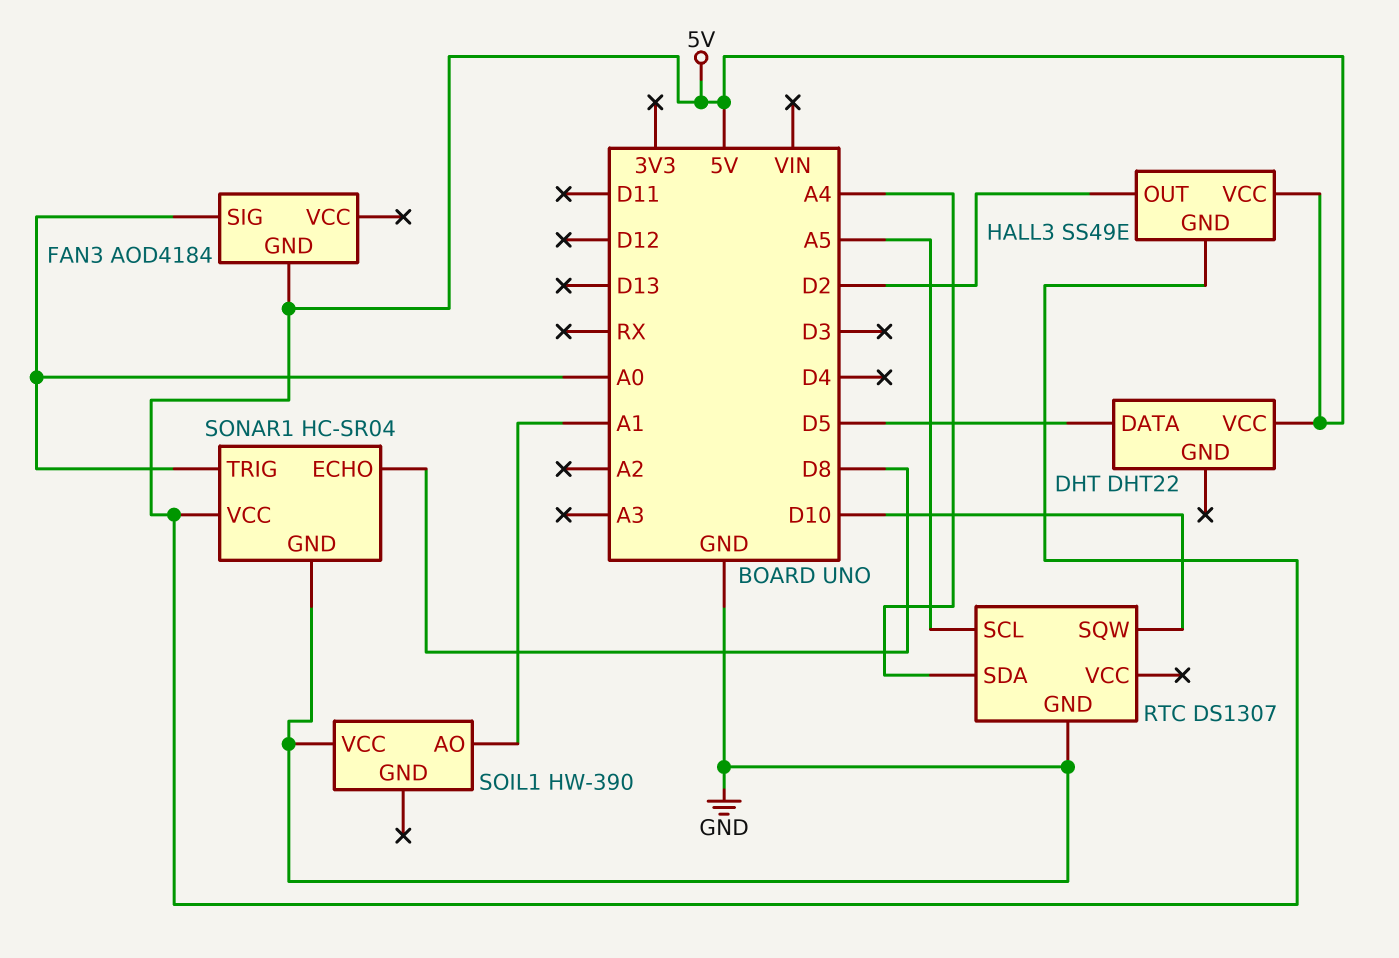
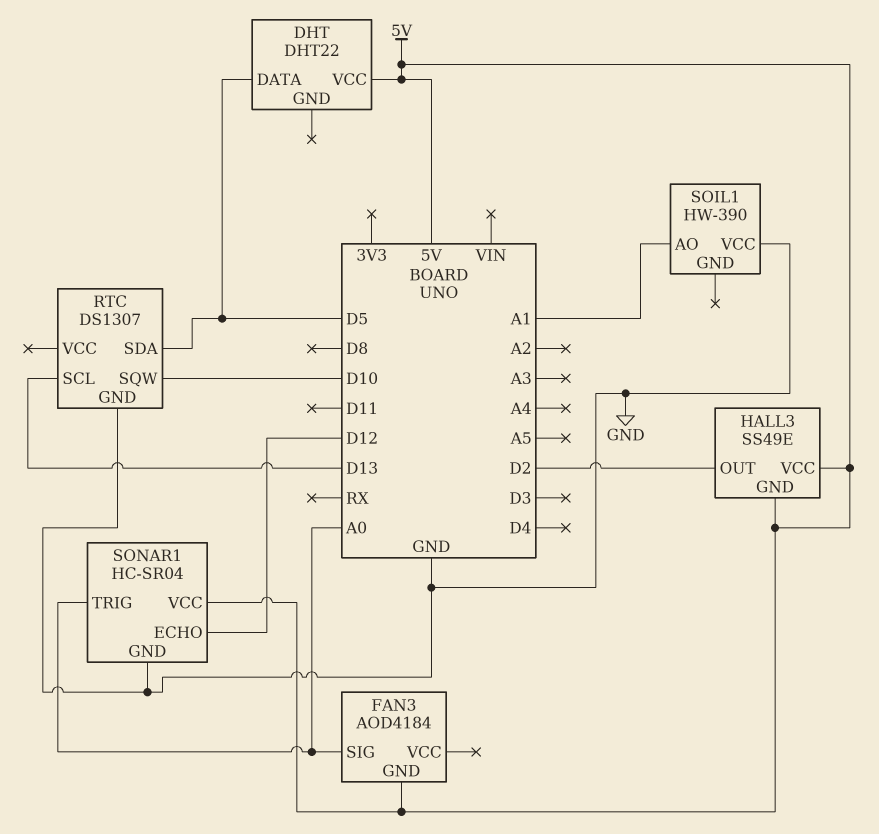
RTC pin SCL: A5 -> D13
RTC pin SDA: A4 -> D5
SONAR1 pin ECHO: D8 -> D12

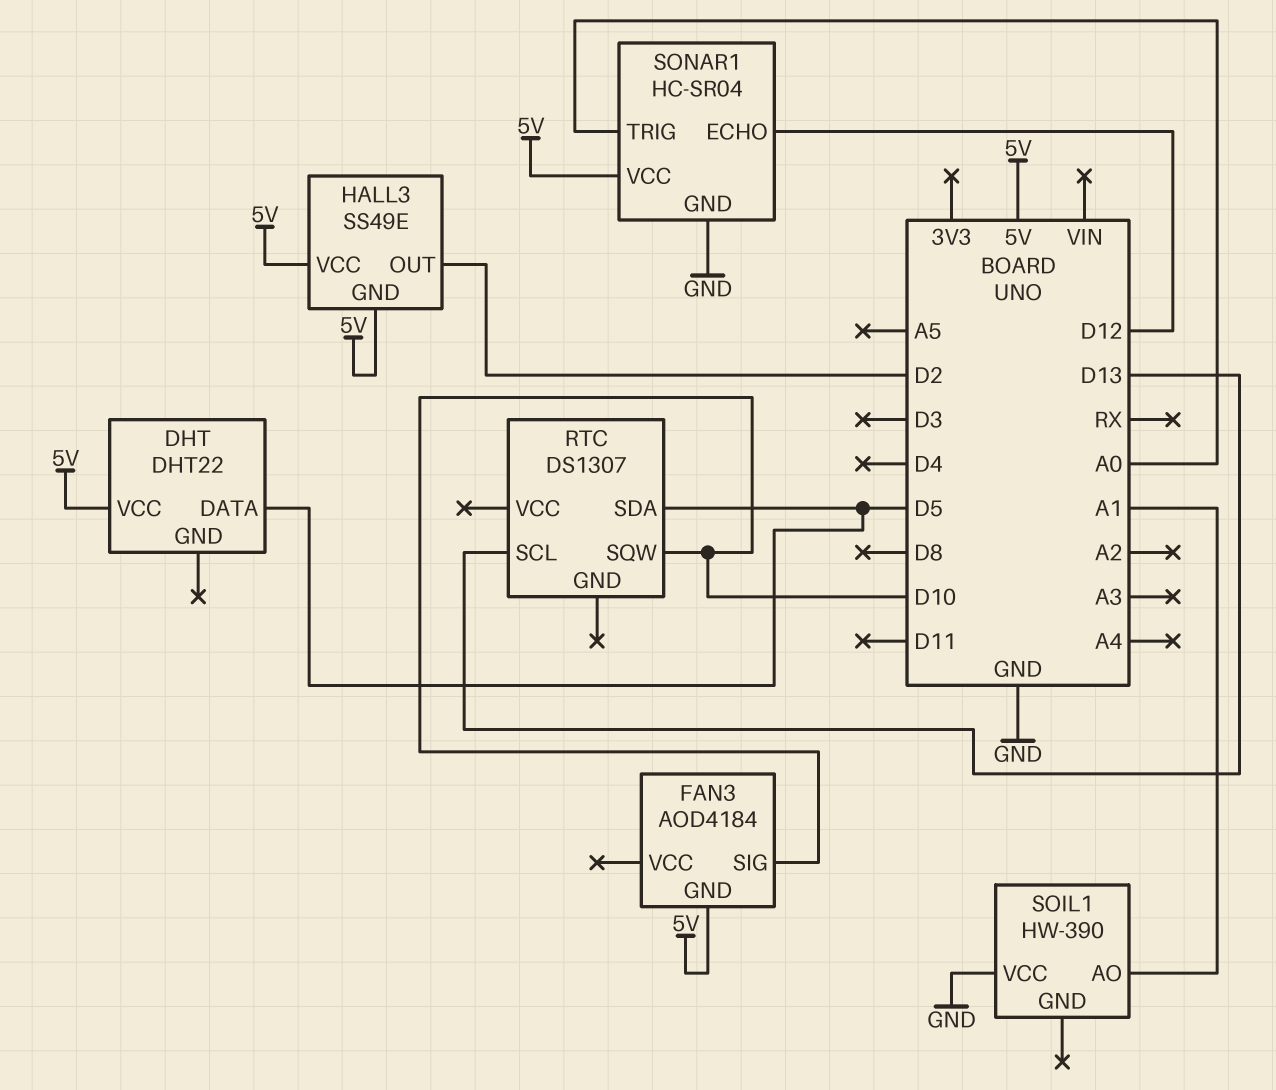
FAN3 pin SIG: A0 -> D10
RTC pin GND: GND -> none

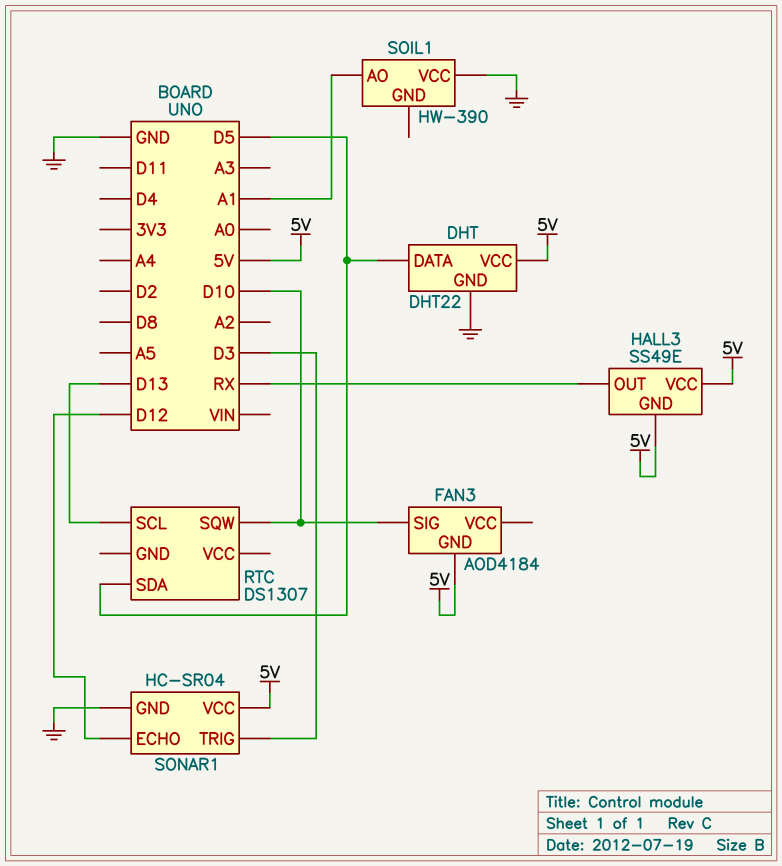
DHT pin GND: none -> GND
HALL3 pin OUT: D2 -> RX
SONAR1 pin TRIG: A0 -> D3

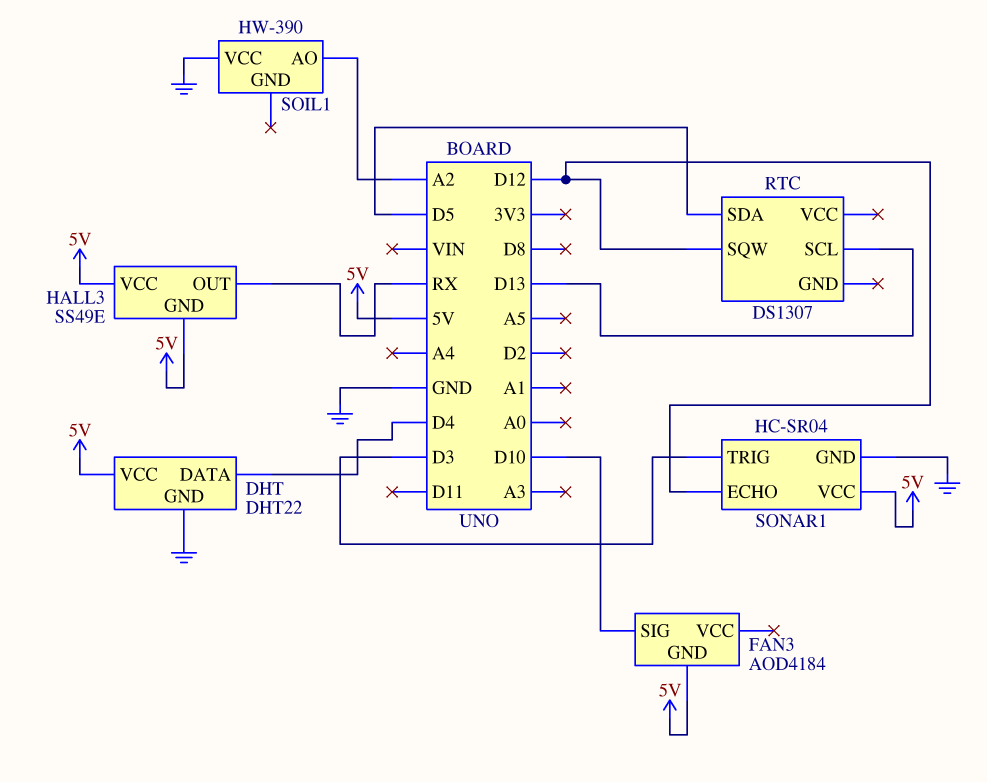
DHT pin DATA: D5 -> D4
RTC pin SQW: D10 -> D12
SOIL1 pin AO: A1 -> A2

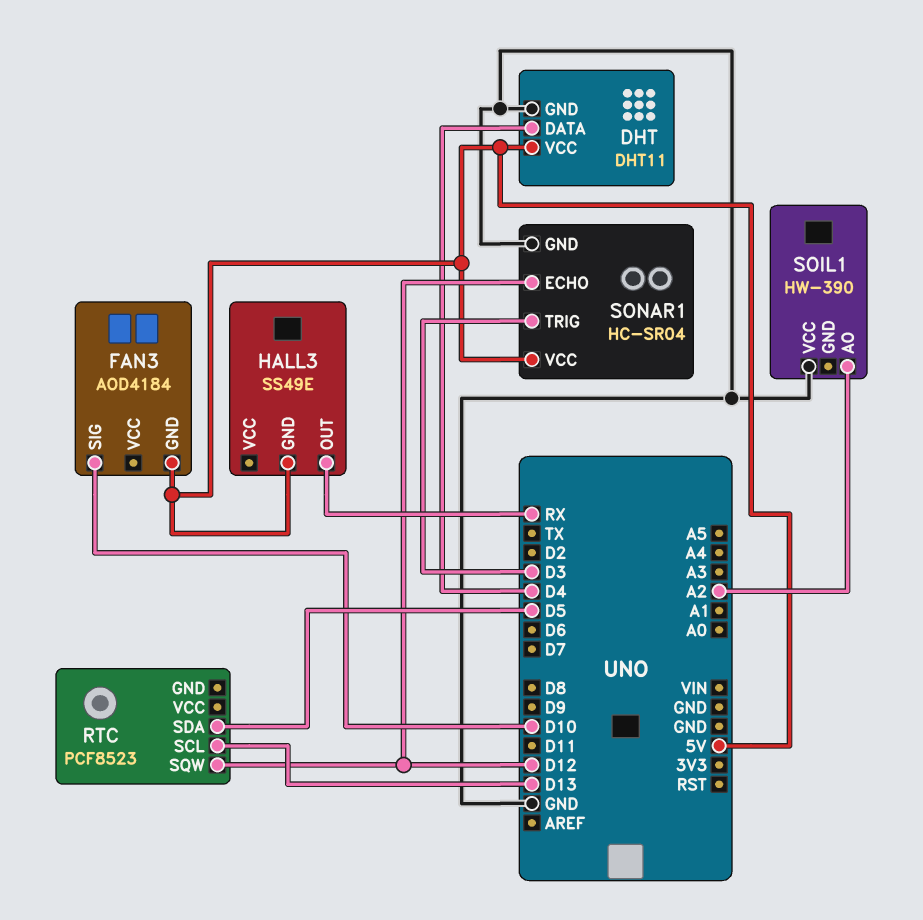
DHT: DHT22 -> DHT11
HALL3 pin VCC: 5V -> none
RTC: DS1307 -> PCF8523

